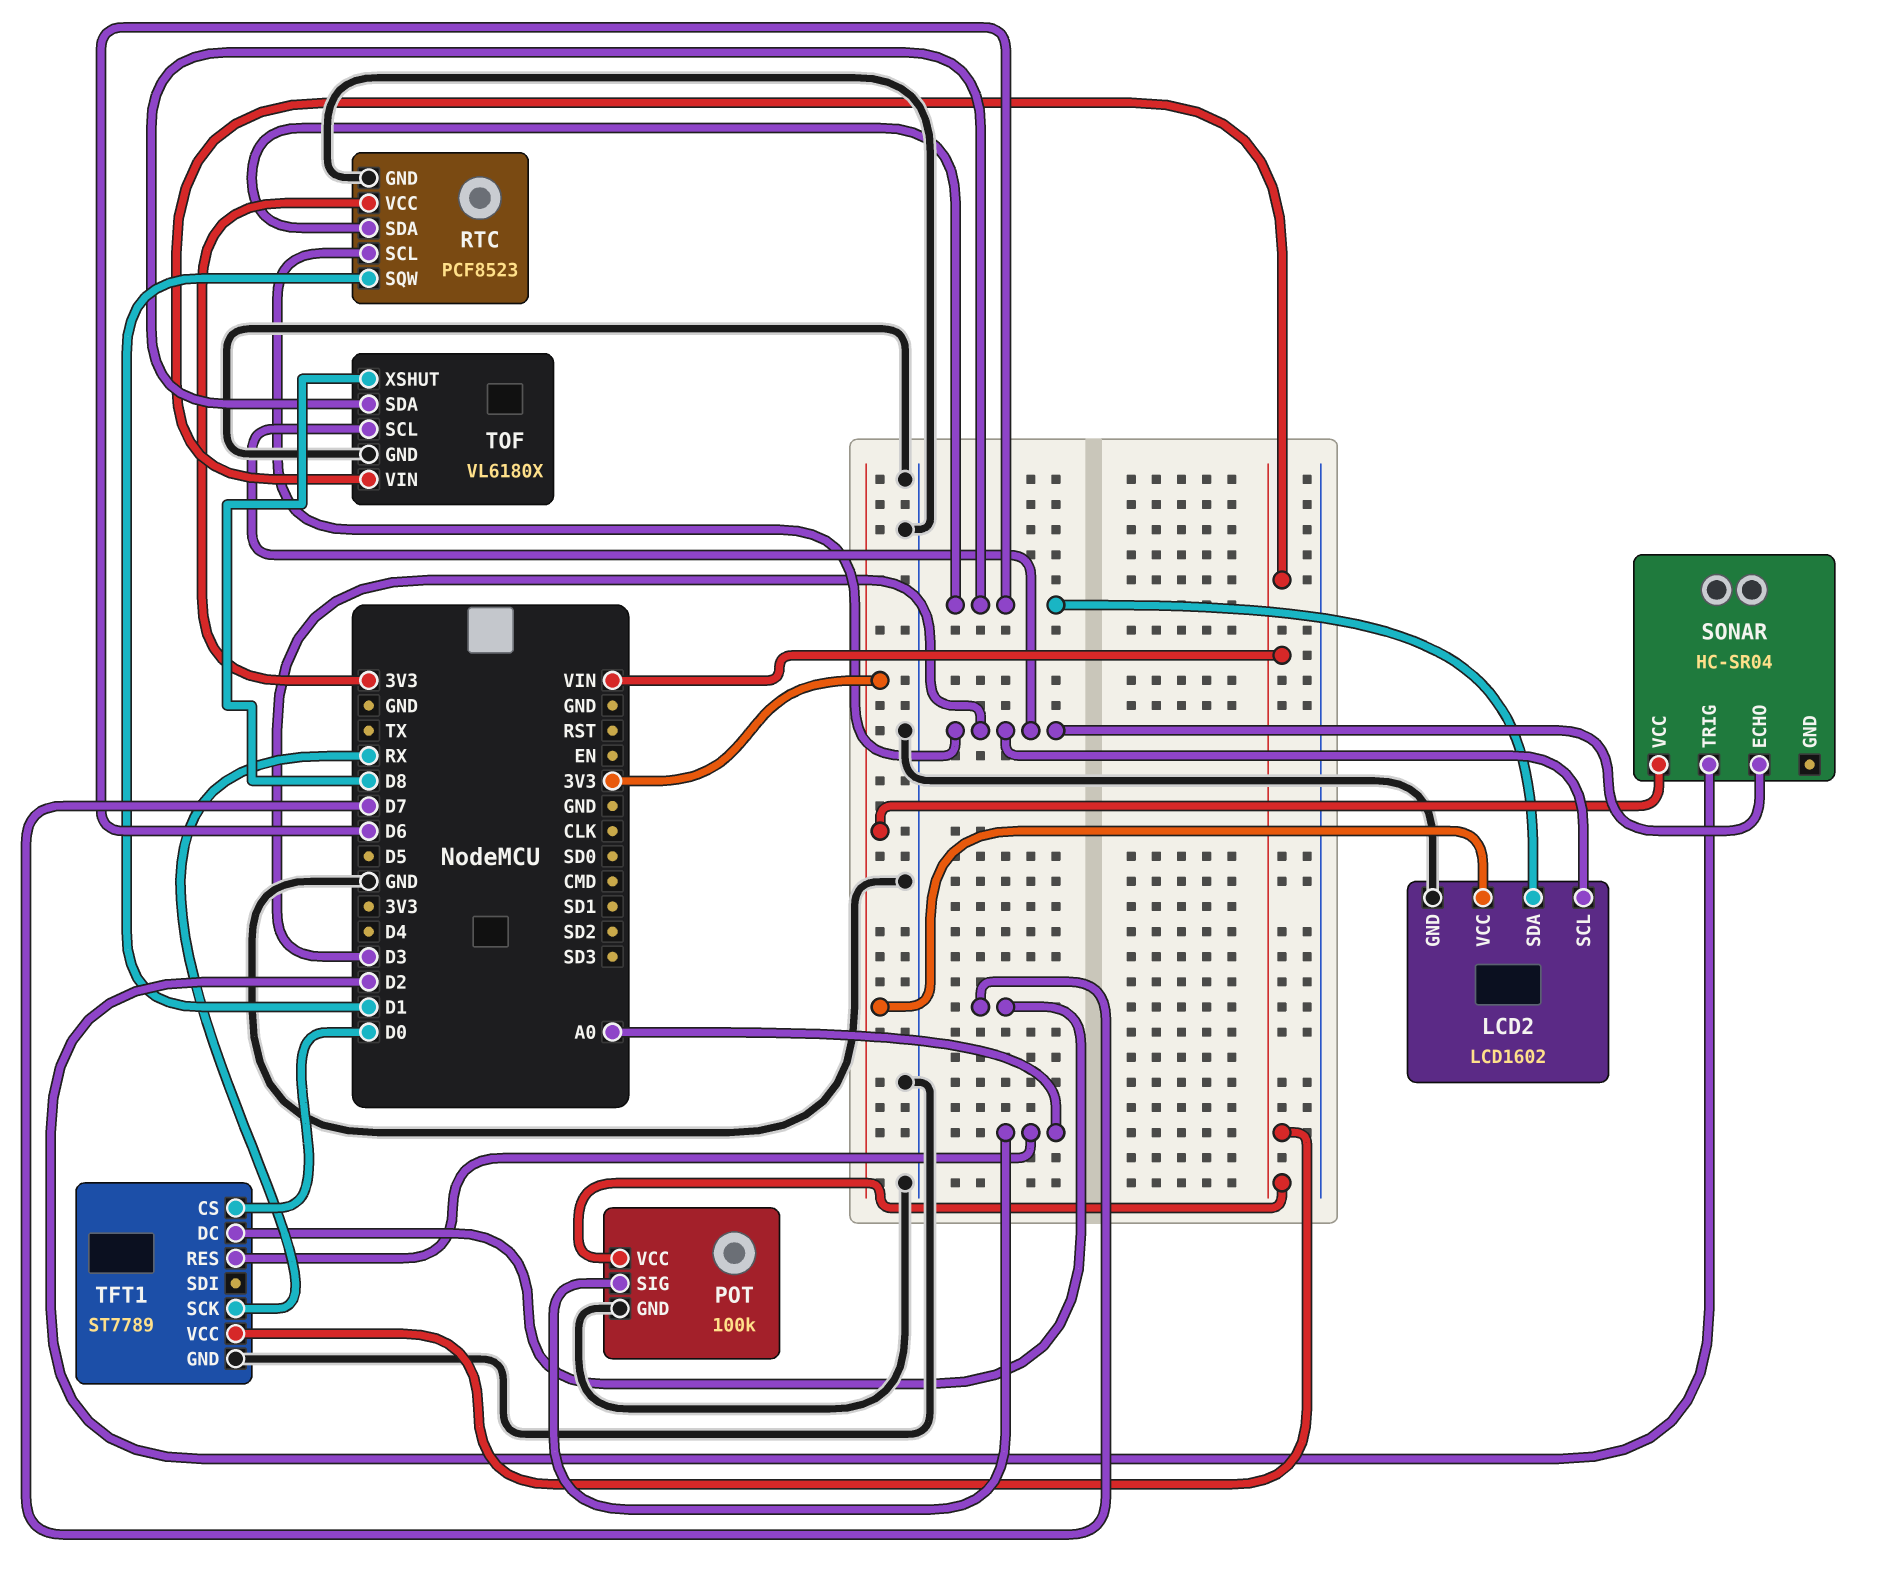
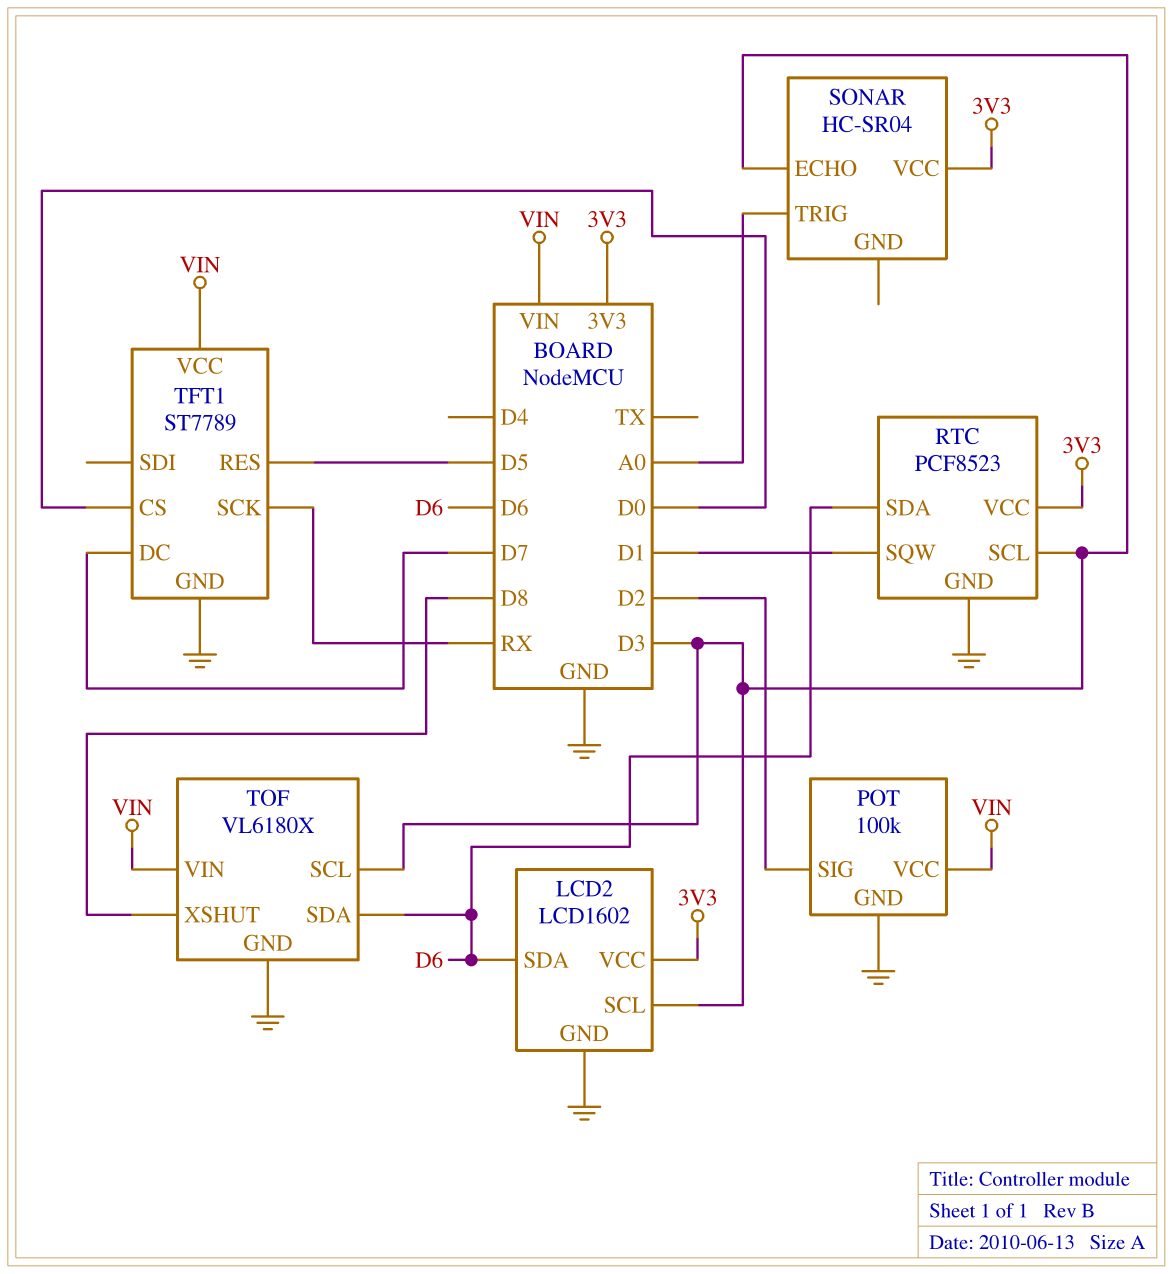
POT pin SIG: A0 -> D2
SONAR pin TRIG: D2 -> A0
TFT1 pin RES: A0 -> D5

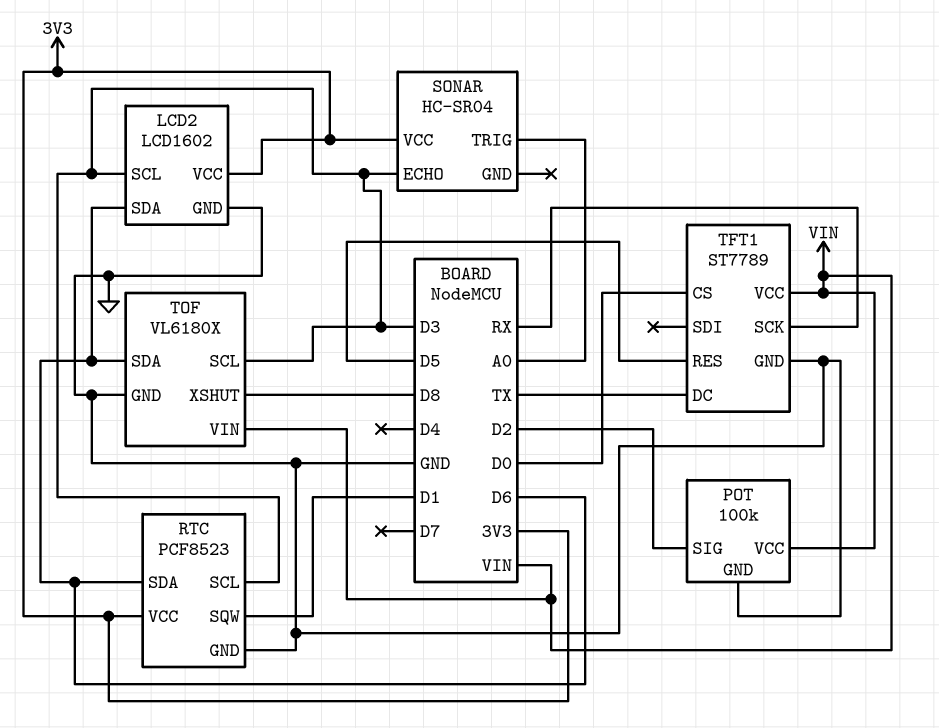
TFT1 pin DC: D7 -> TX

